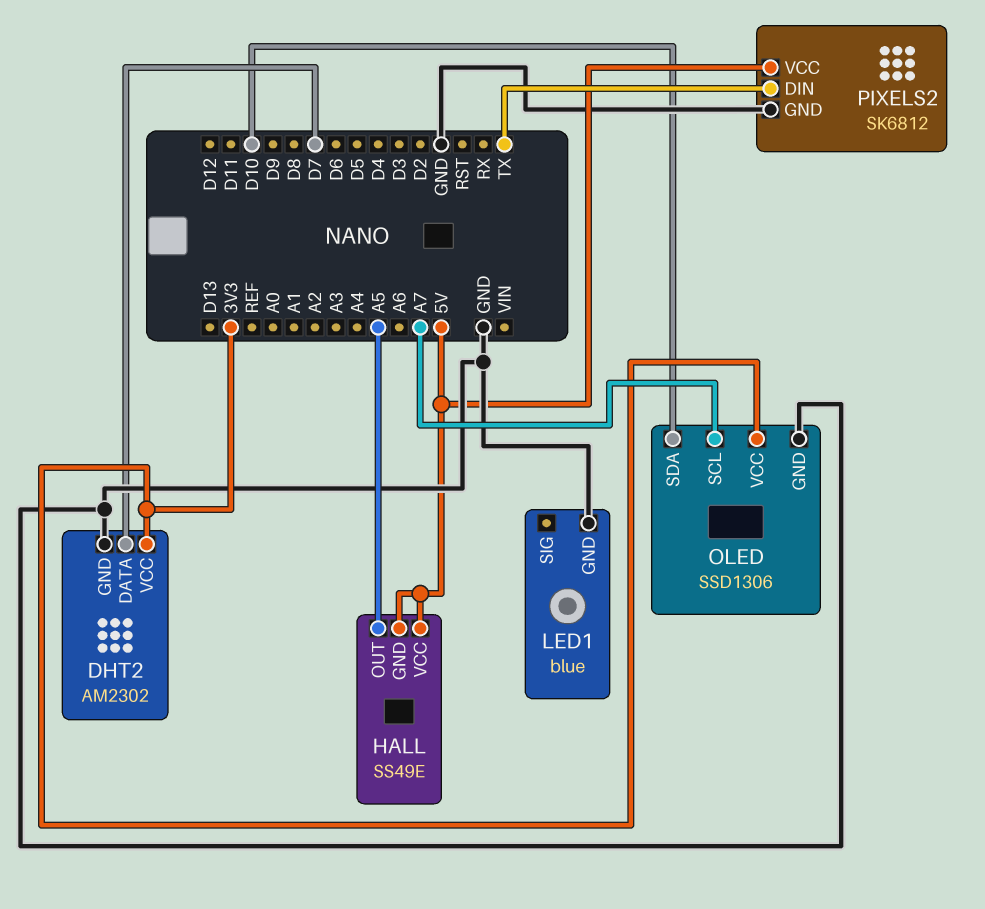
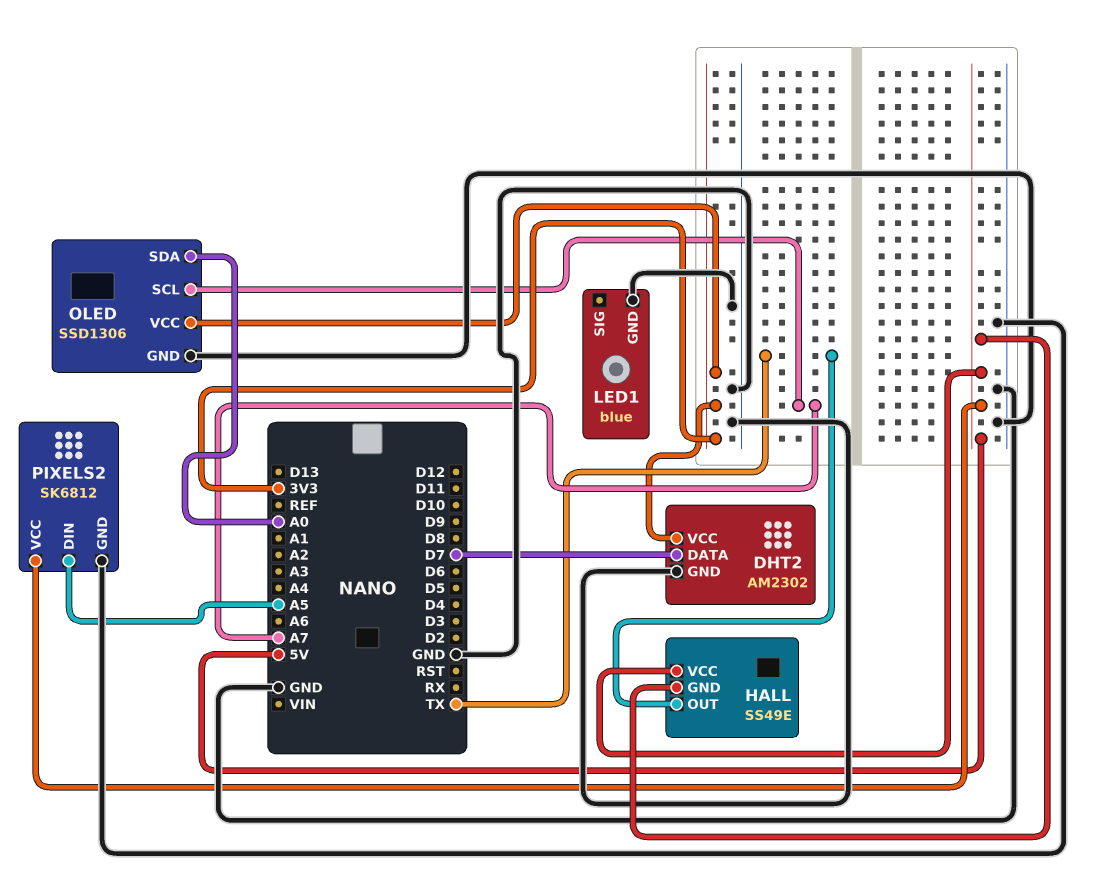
HALL pin OUT: A5 -> TX
OLED pin SDA: D10 -> A0
PIXELS2 pin DIN: TX -> A5

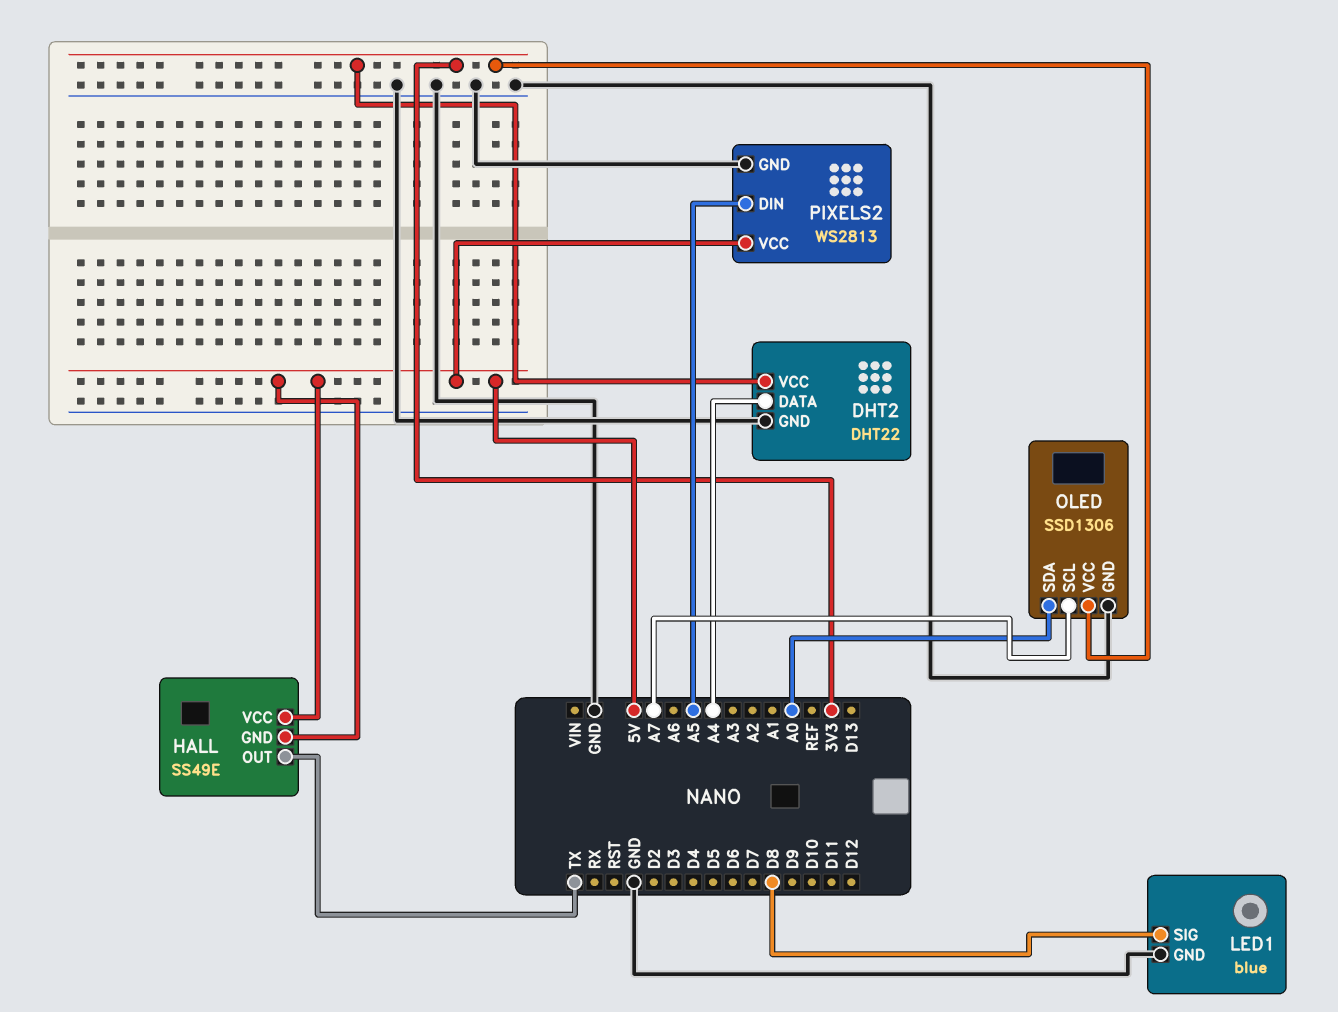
DHT2: AM2302 -> DHT22
DHT2 pin DATA: D7 -> A4
LED1 pin SIG: none -> D8
PIXELS2: SK6812 -> WS2813

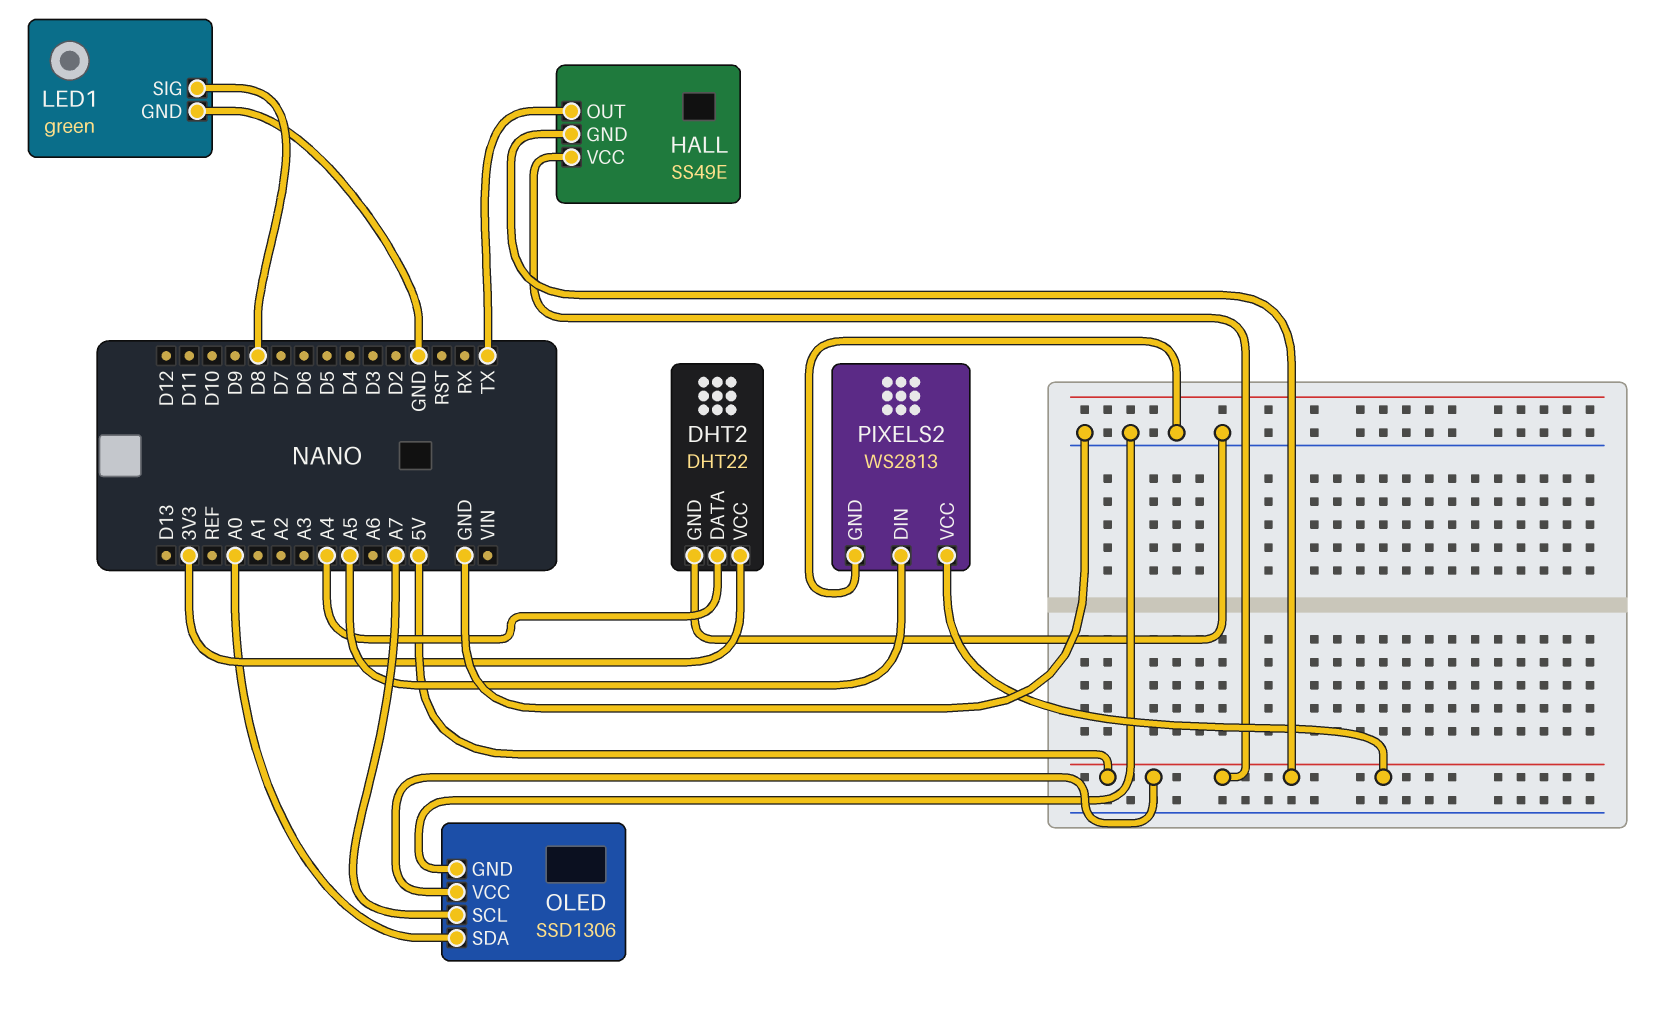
LED1: blue -> green
OLED pin VCC: 3V3 -> 5V

